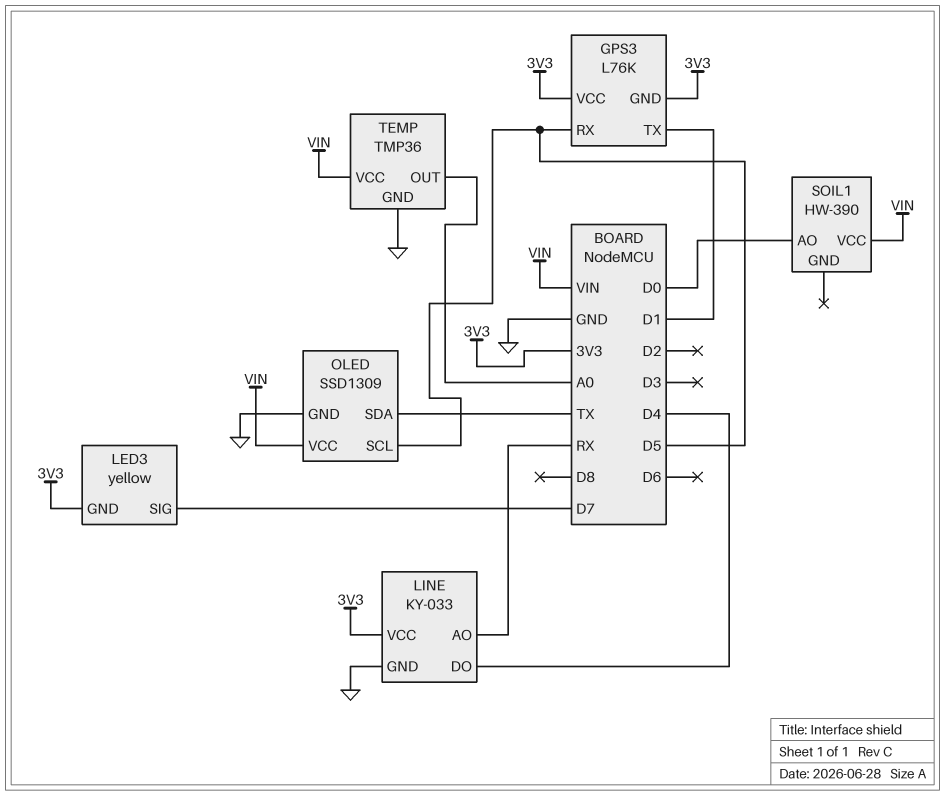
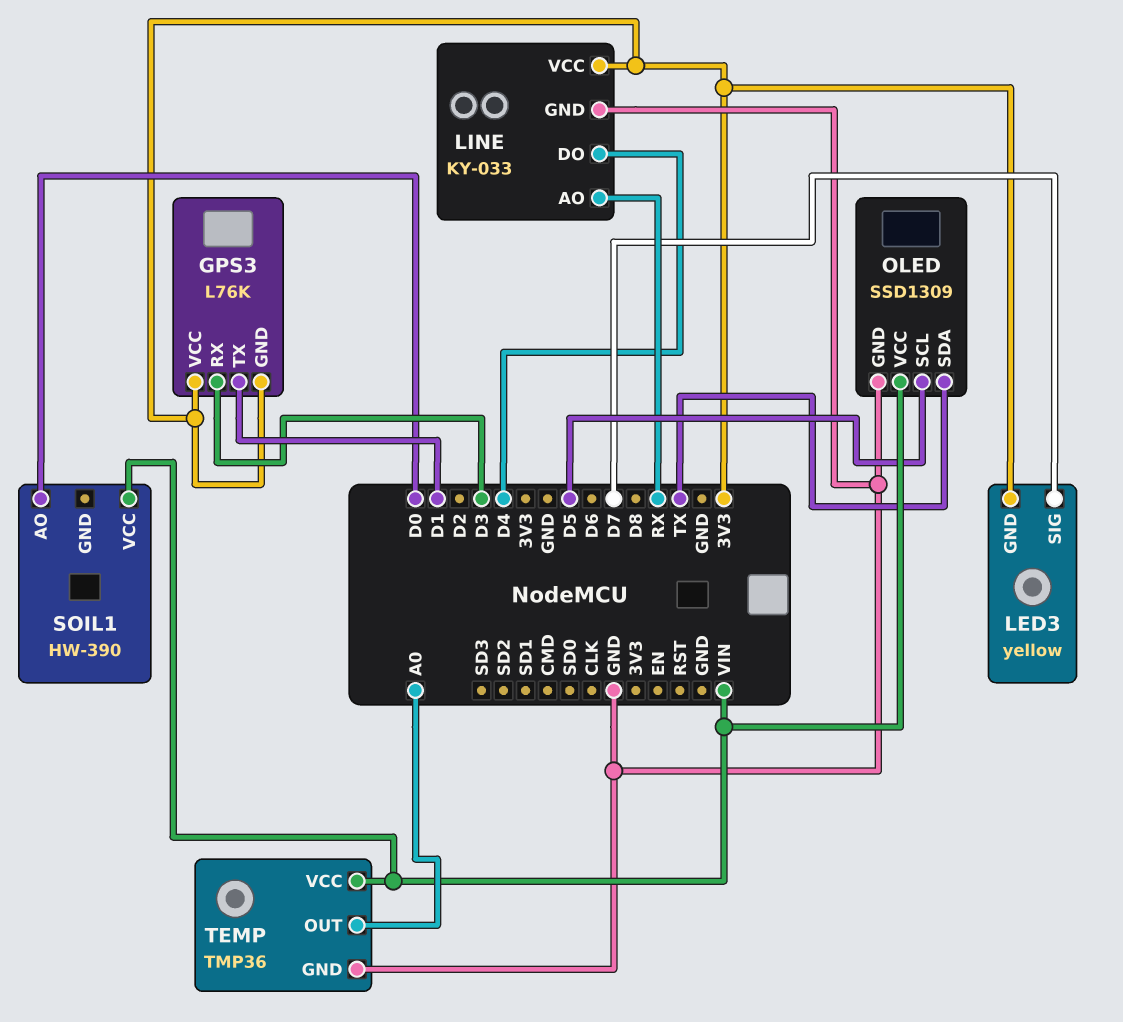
GPS3 pin RX: D5 -> D3

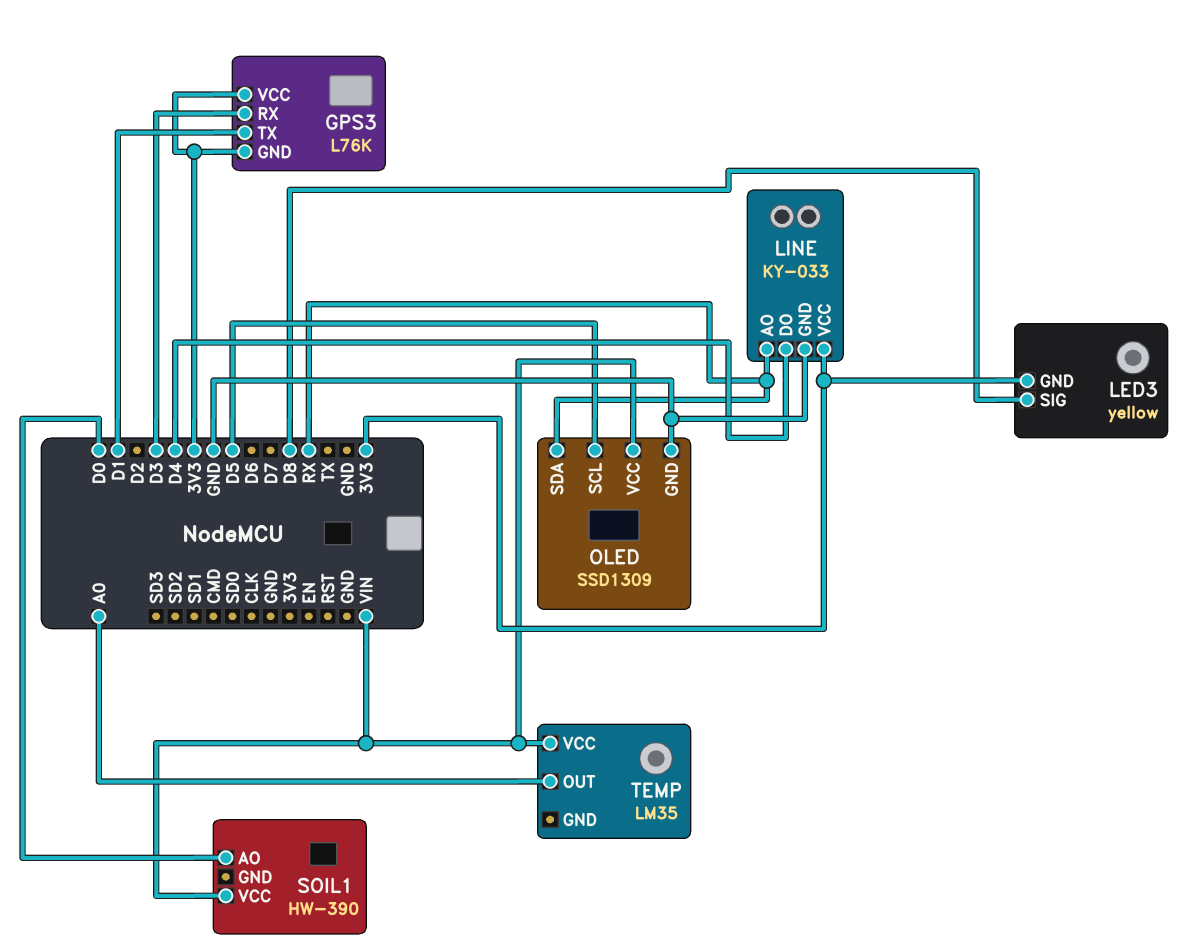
LED3 pin SIG: D7 -> D8
OLED pin SDA: TX -> RX
TEMP: TMP36 -> LM35
TEMP pin GND: GND -> none

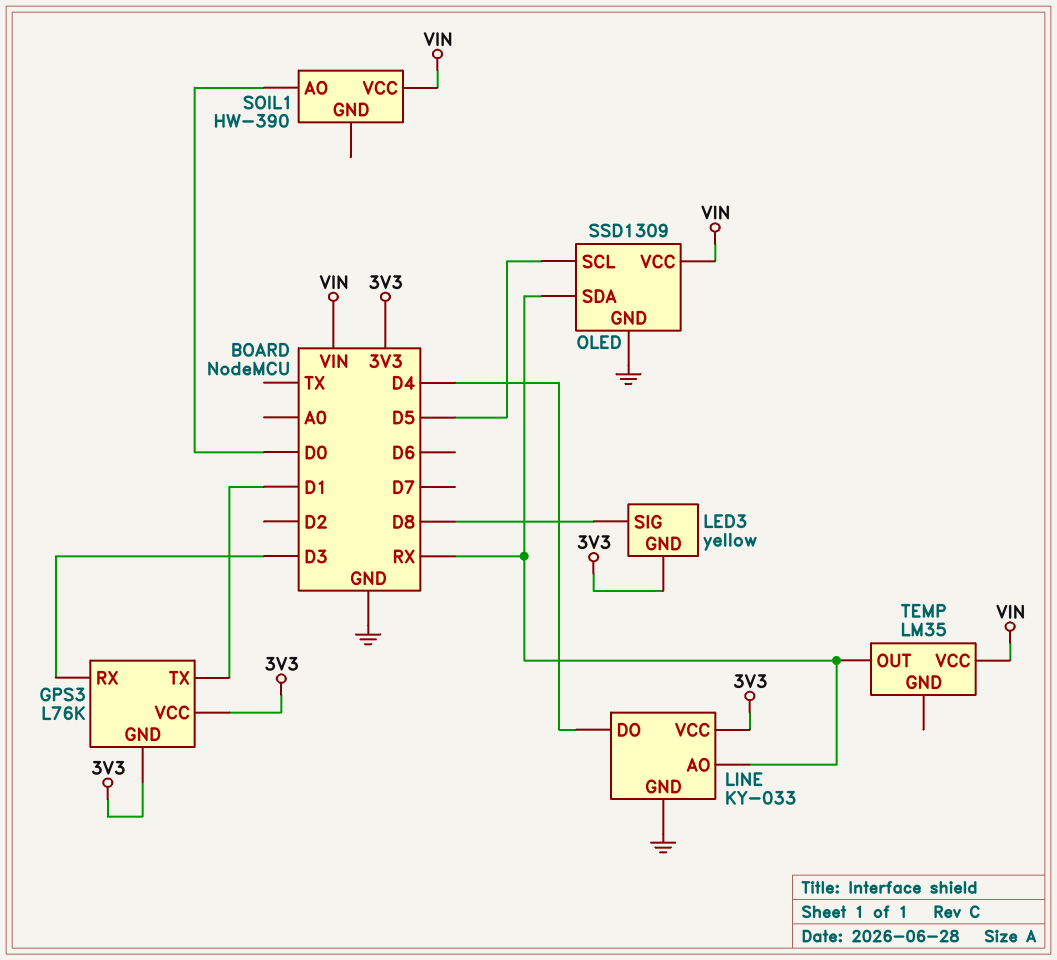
TEMP pin OUT: A0 -> RX

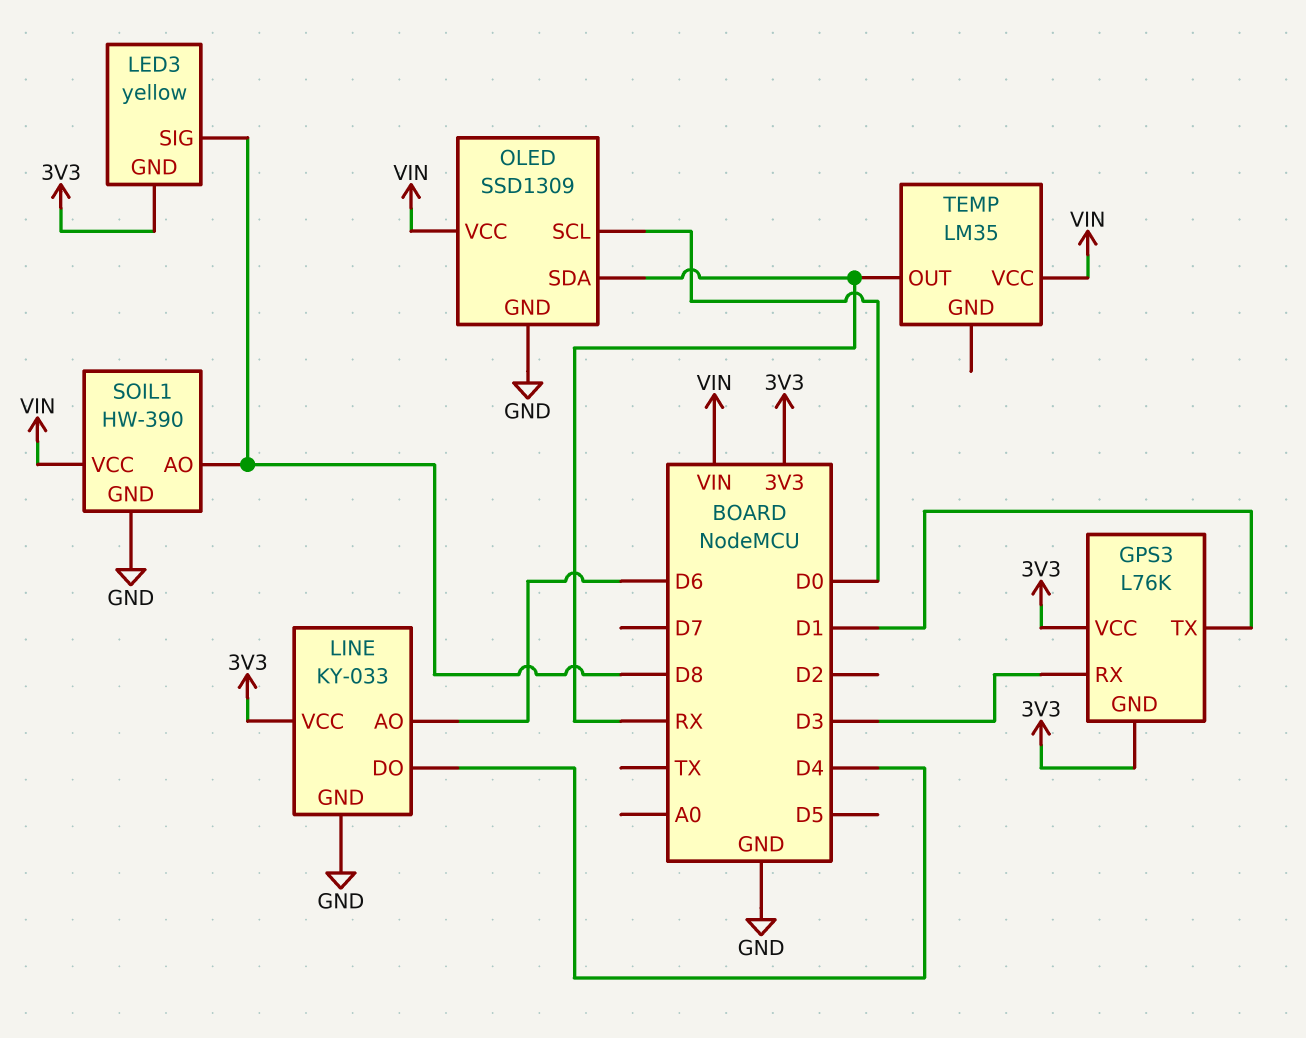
LINE pin AO: RX -> D6
OLED pin SCL: D5 -> D0
SOIL1 pin AO: D0 -> D8
SOIL1 pin GND: none -> GND

